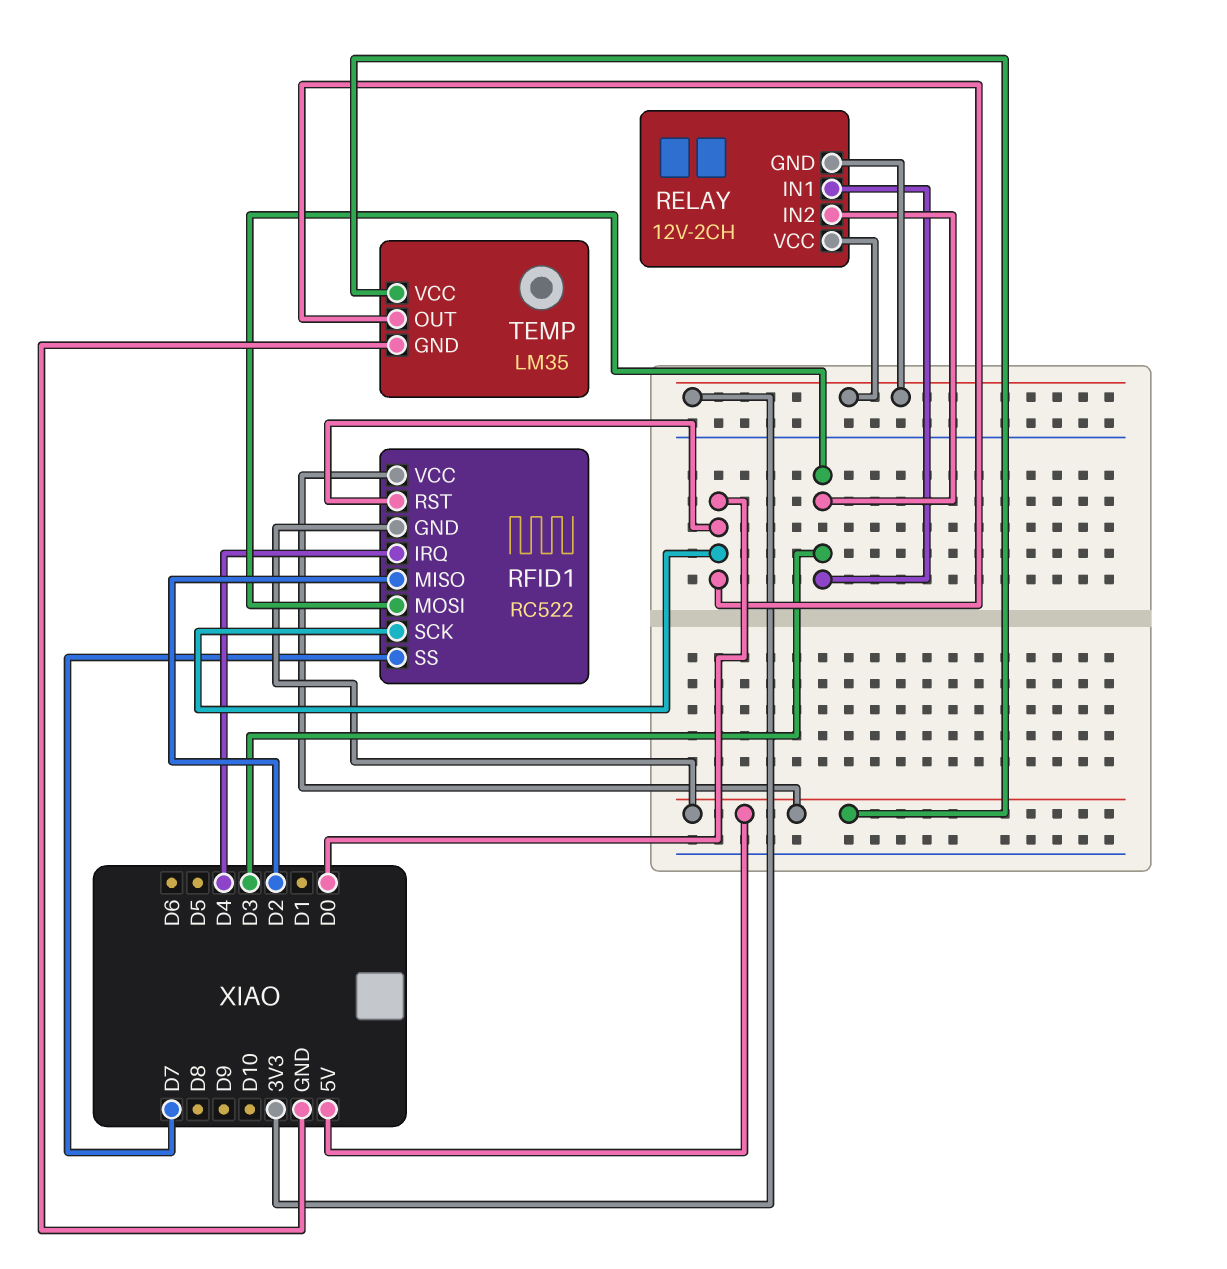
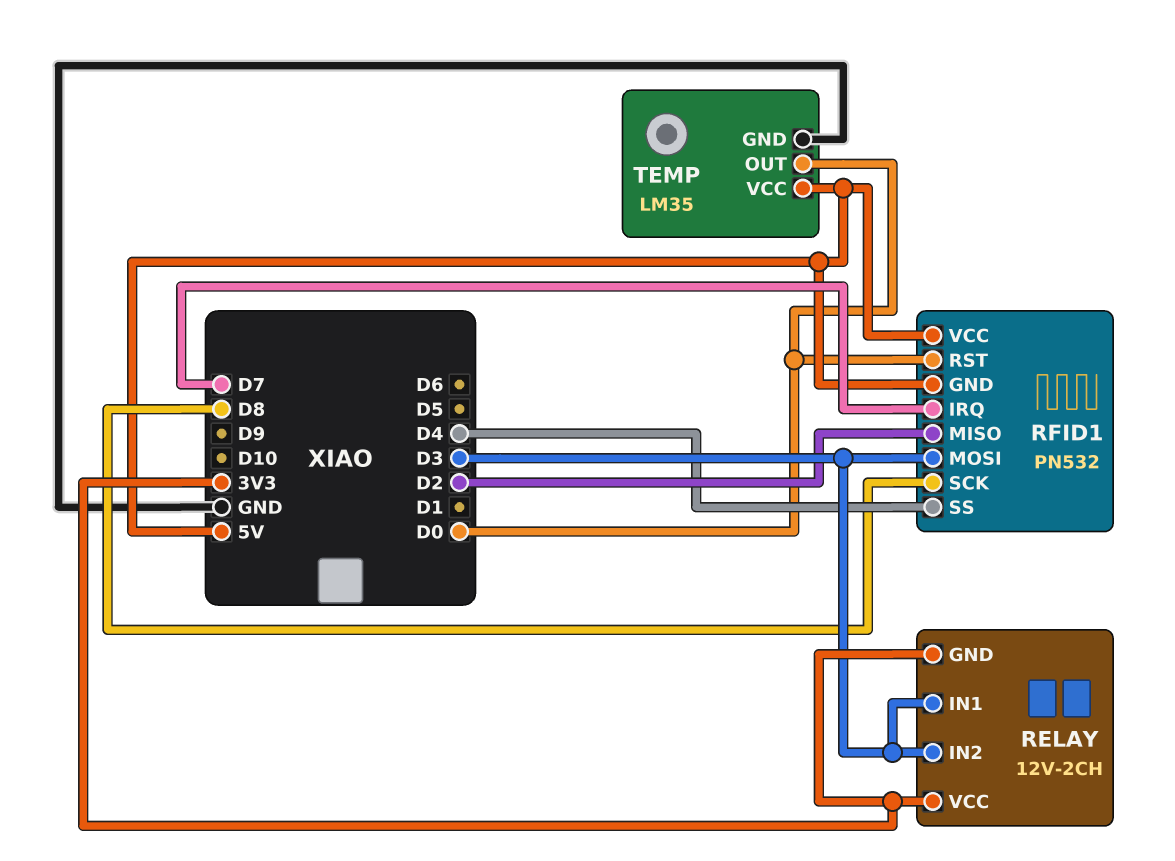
RFID1: RC522 -> PN532
RFID1 pin IRQ: D4 -> D7
RFID1 pin SCK: D0 -> D8
RFID1 pin SS: D7 -> D4

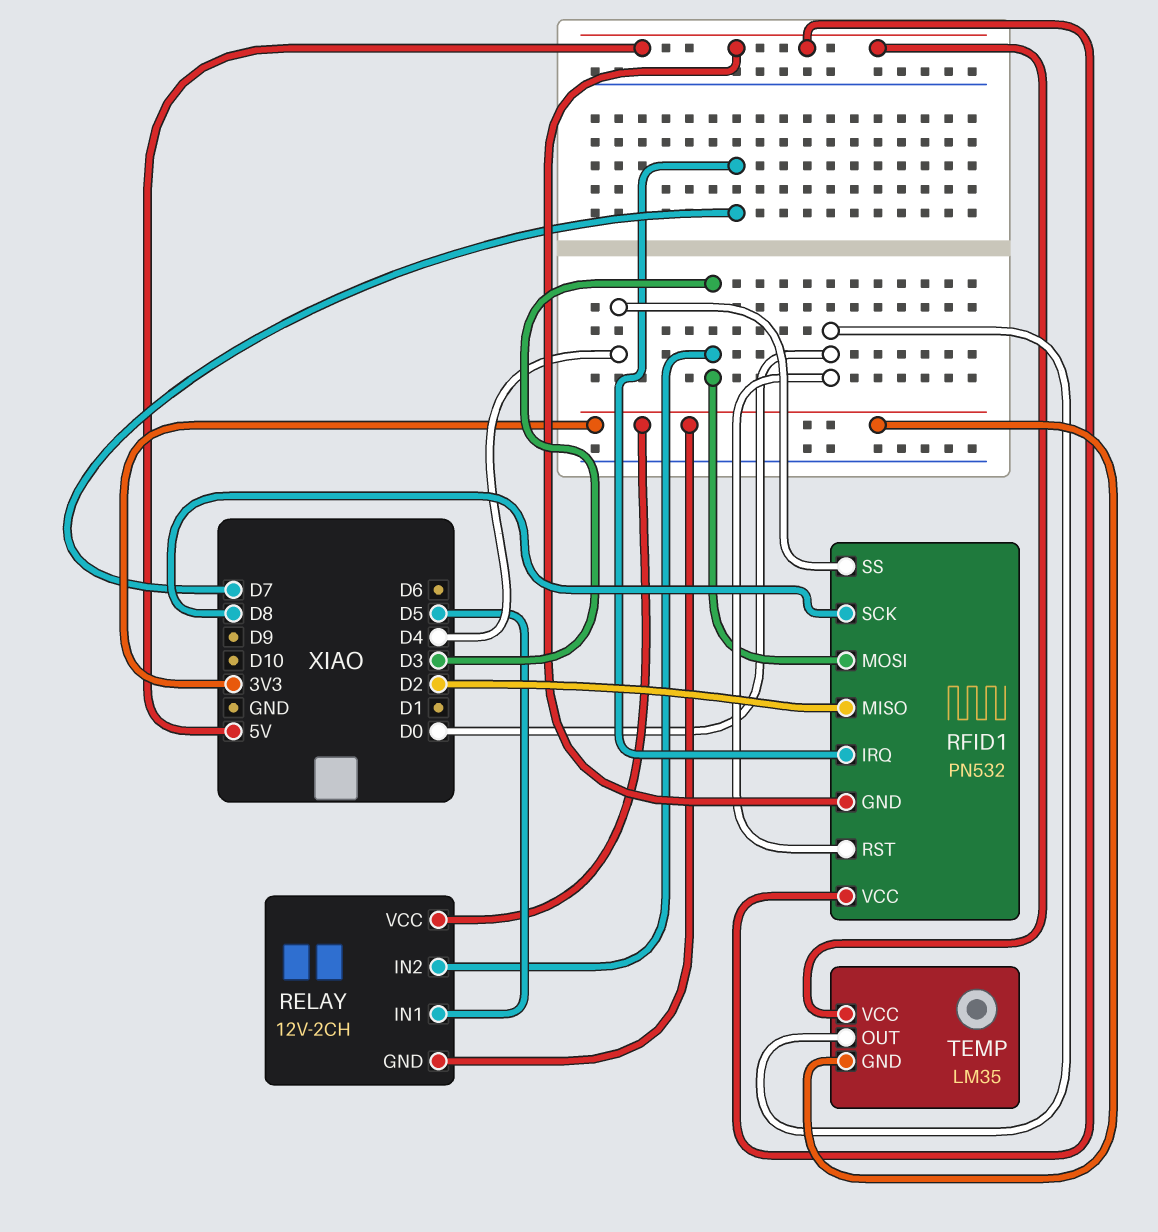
RELAY pin IN1: D3 -> D5
TEMP pin GND: GND -> 3V3

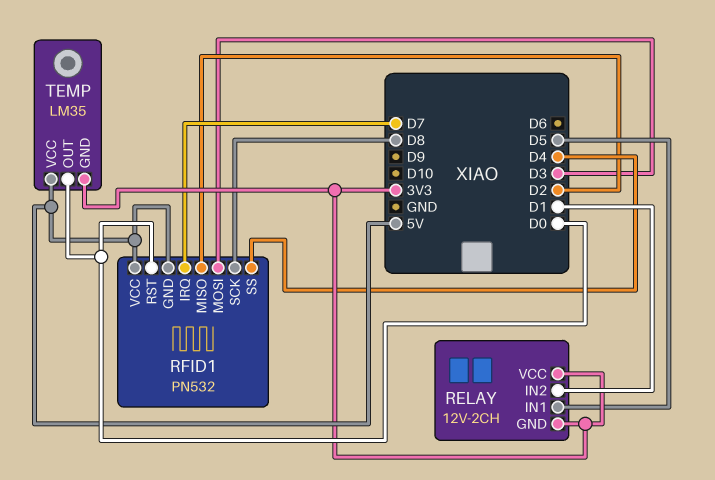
RELAY pin IN2: D3 -> D1

